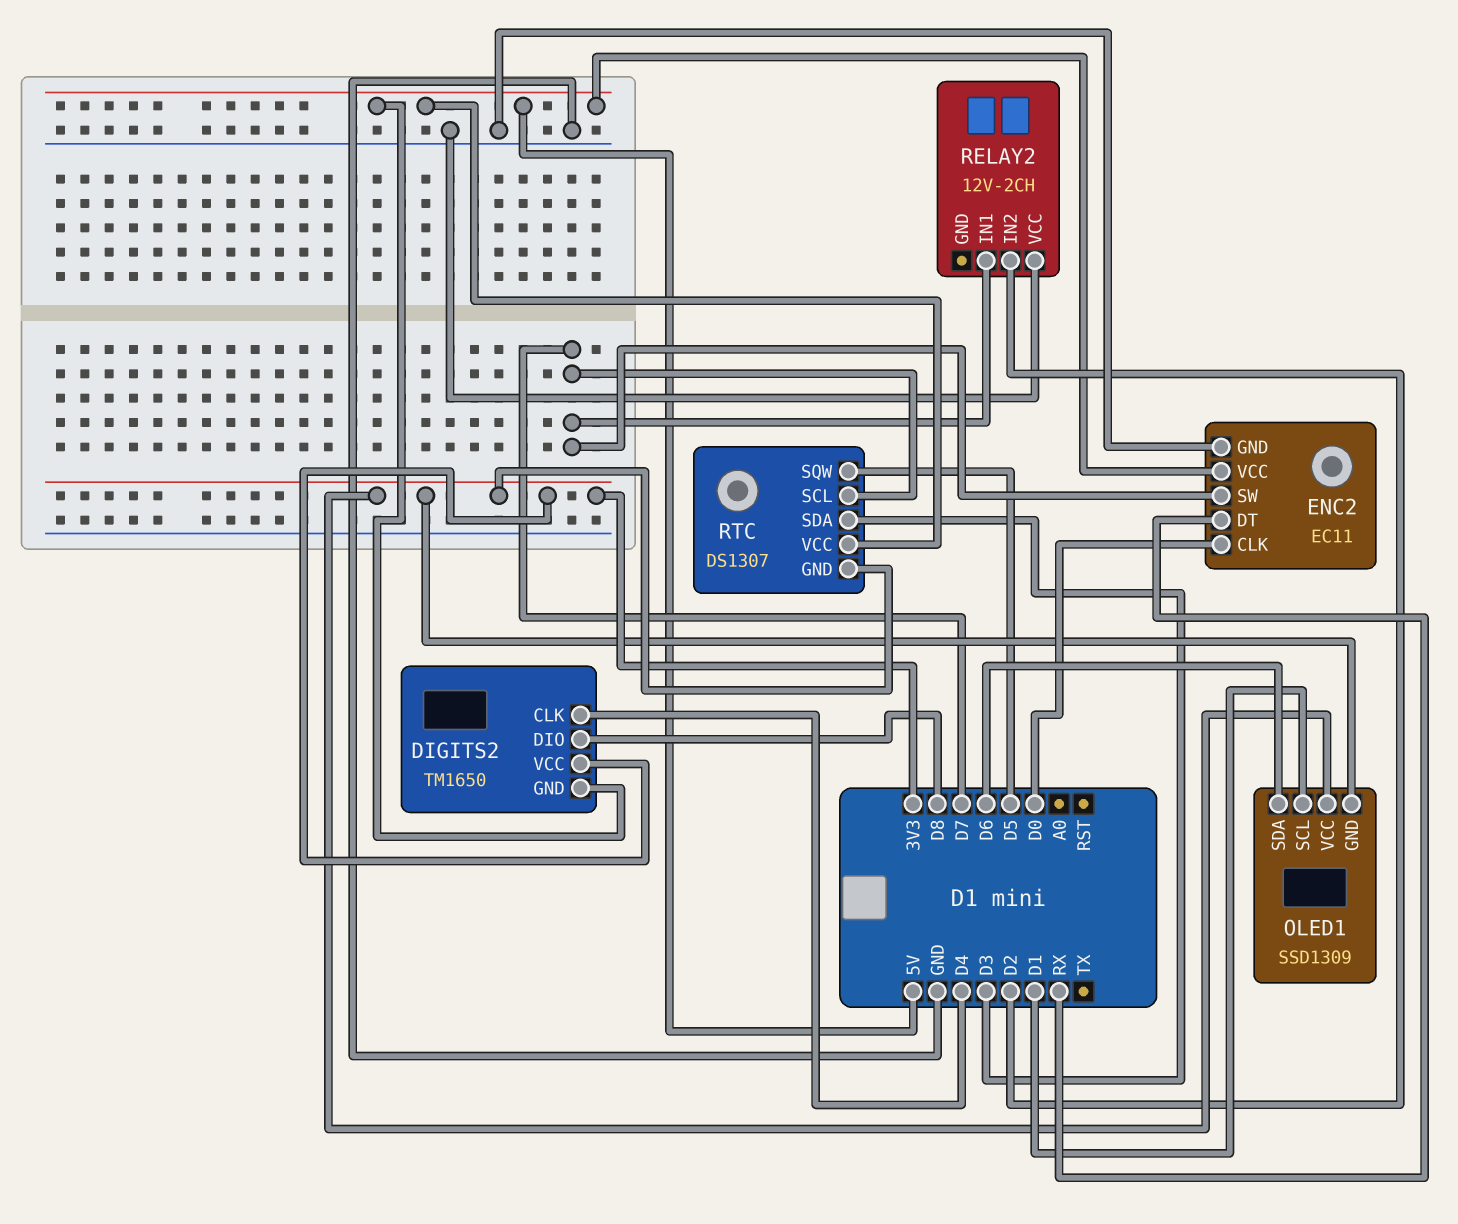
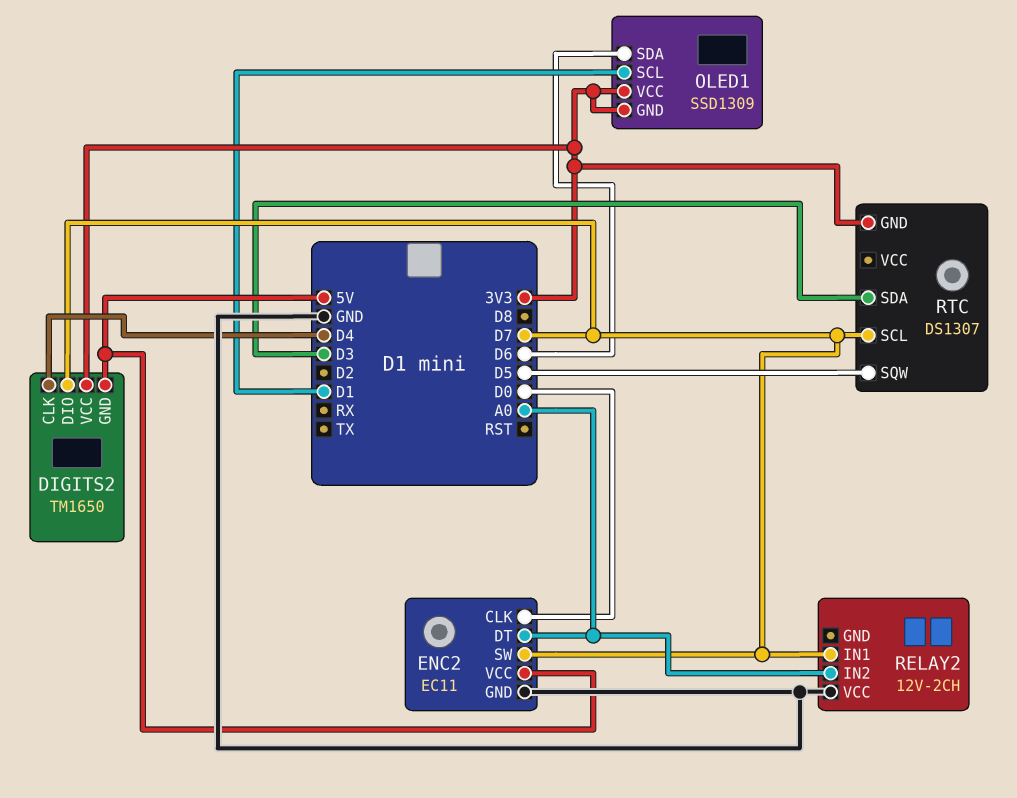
DIGITS2 pin DIO: D8 -> D7
ENC2 pin DT: RX -> A0
RELAY2 pin IN2: D2 -> A0
RTC pin VCC: 5V -> none

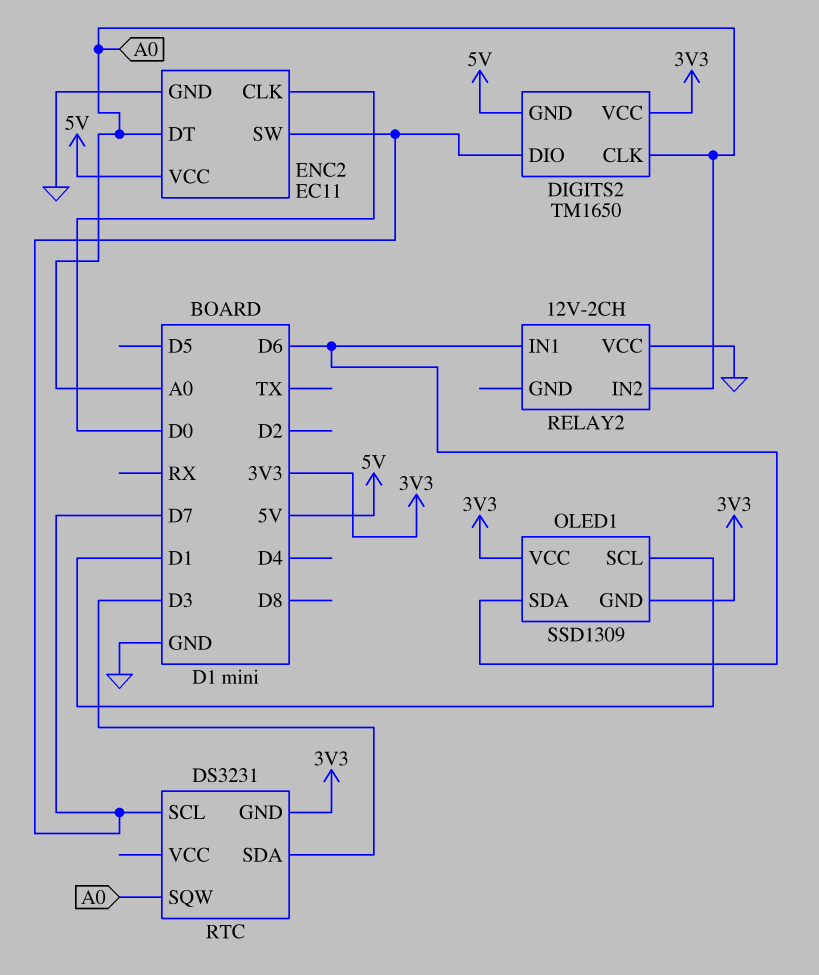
DIGITS2 pin CLK: D4 -> A0
RELAY2 pin IN1: D7 -> D6
RTC: DS1307 -> DS3231
RTC pin SQW: D5 -> A0

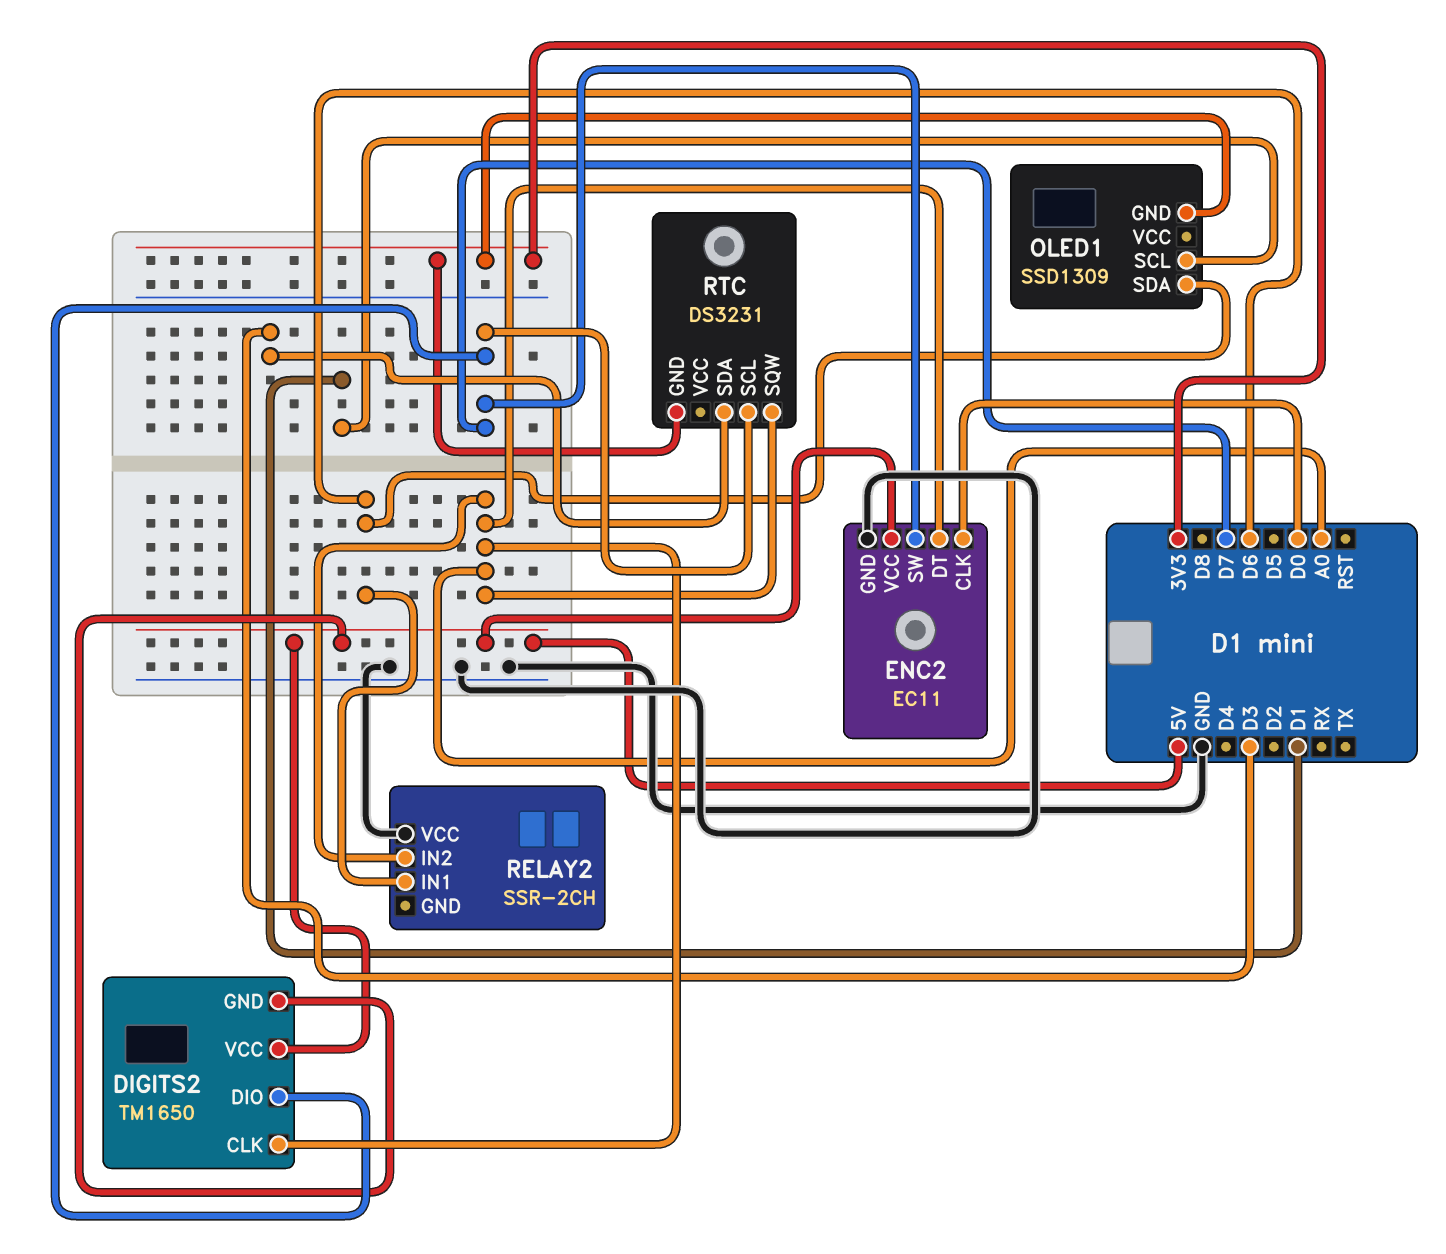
DIGITS2 pin VCC: 3V3 -> 5V
OLED1 pin VCC: 3V3 -> none
RELAY2: 12V-2CH -> SSR-2CH

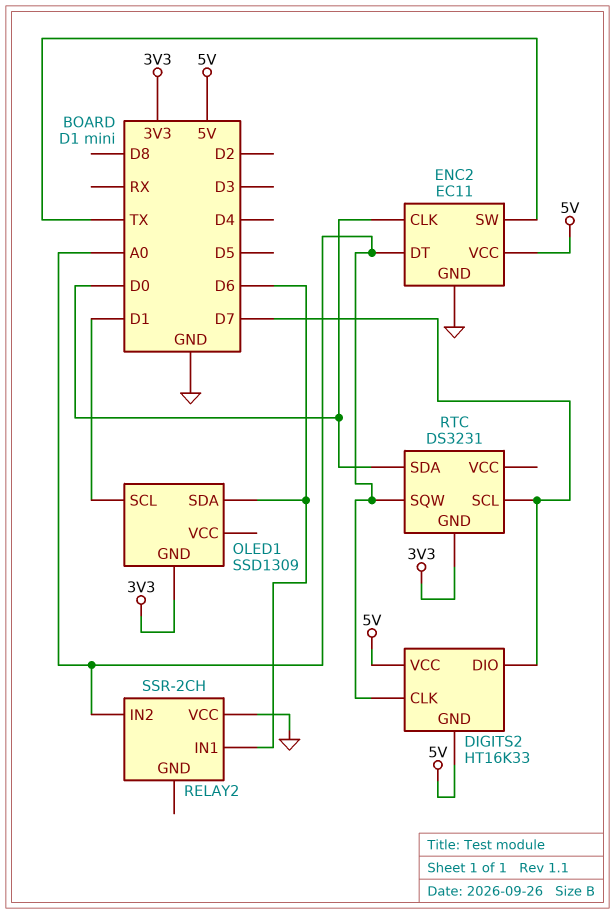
DIGITS2: TM1650 -> HT16K33
ENC2 pin SW: D7 -> TX
RTC pin SDA: D3 -> D0

